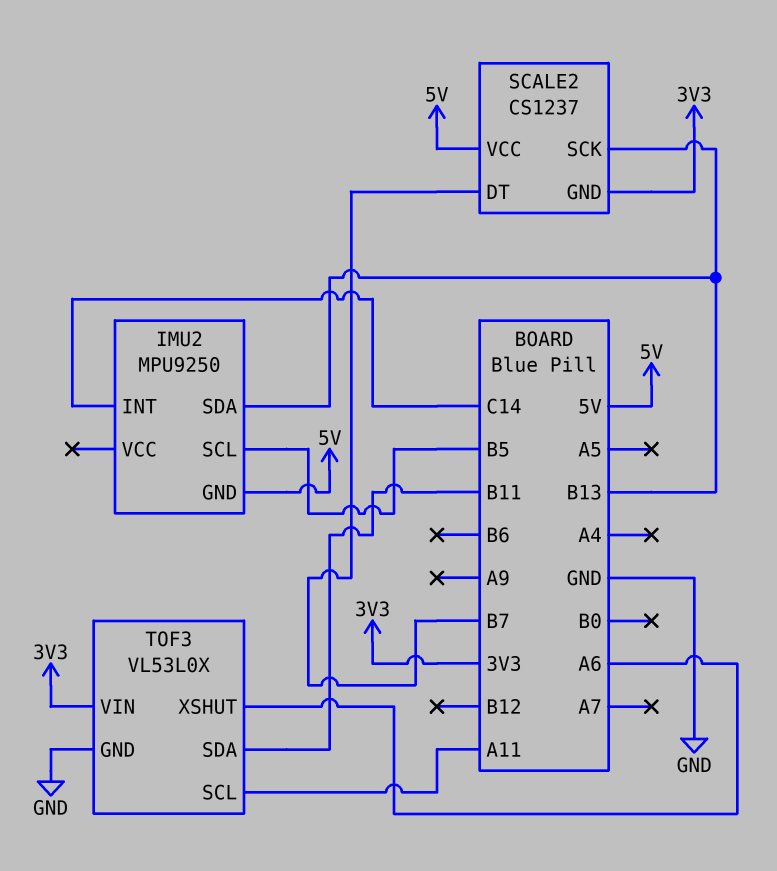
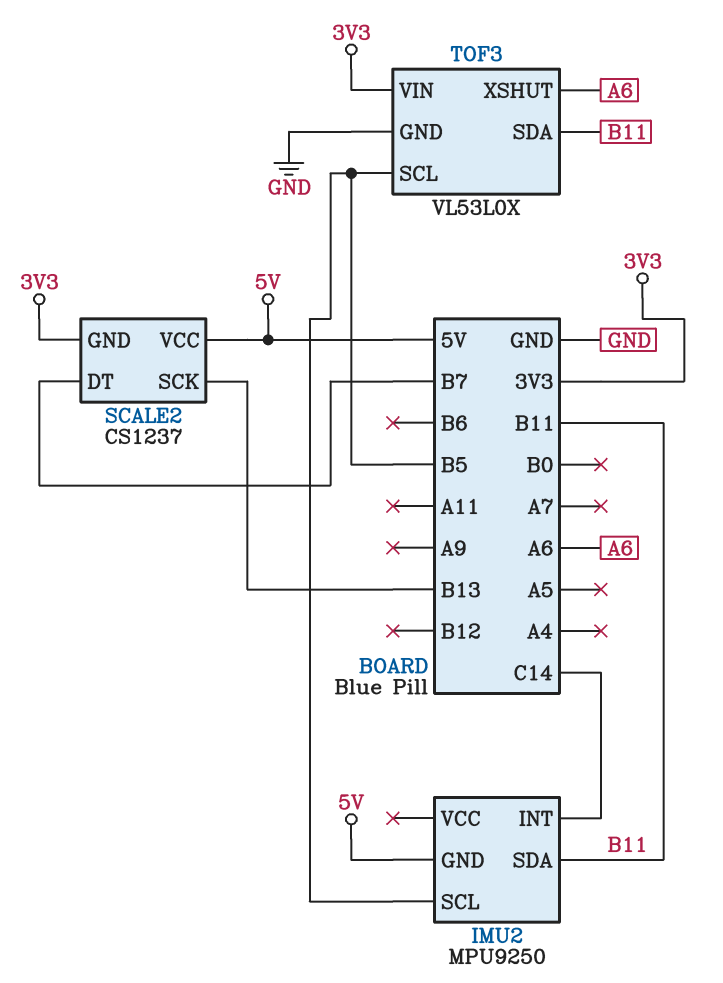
IMU2 pin SDA: B13 -> B11
TOF3 pin SCL: A11 -> B5

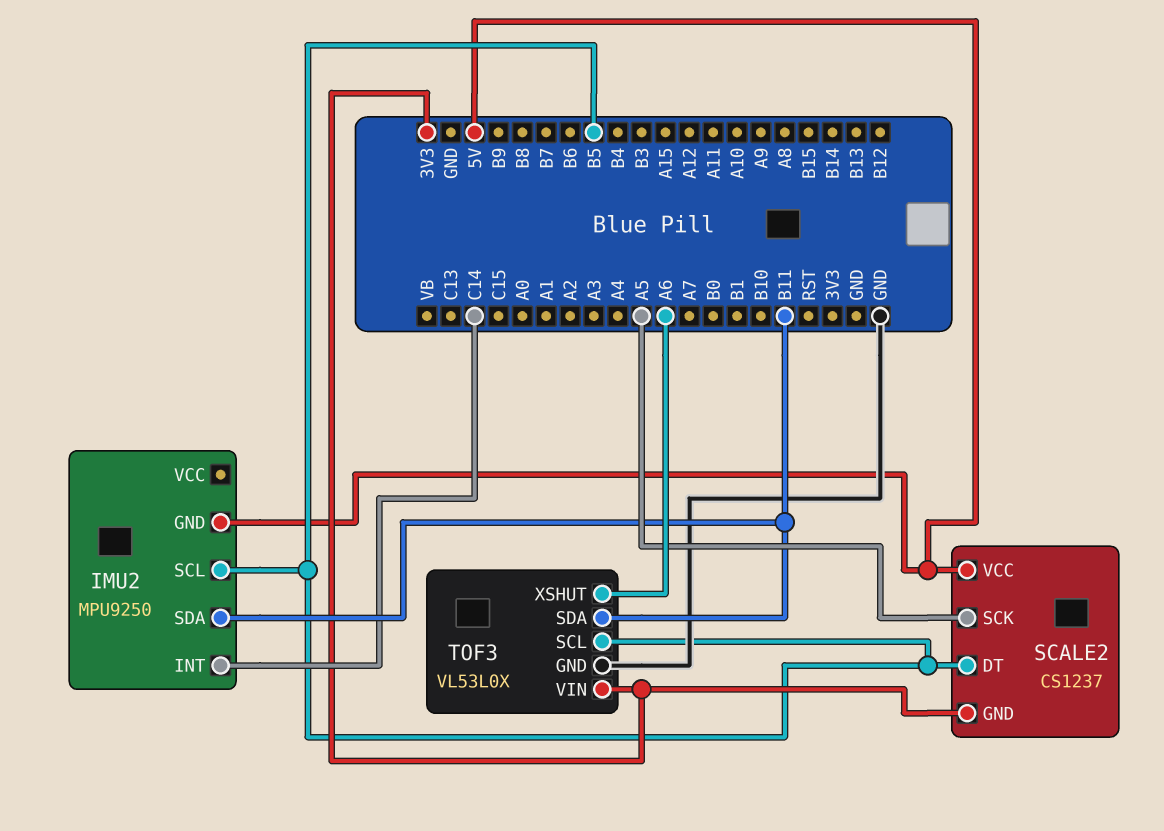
SCALE2 pin DT: B7 -> B5
SCALE2 pin SCK: B13 -> A5

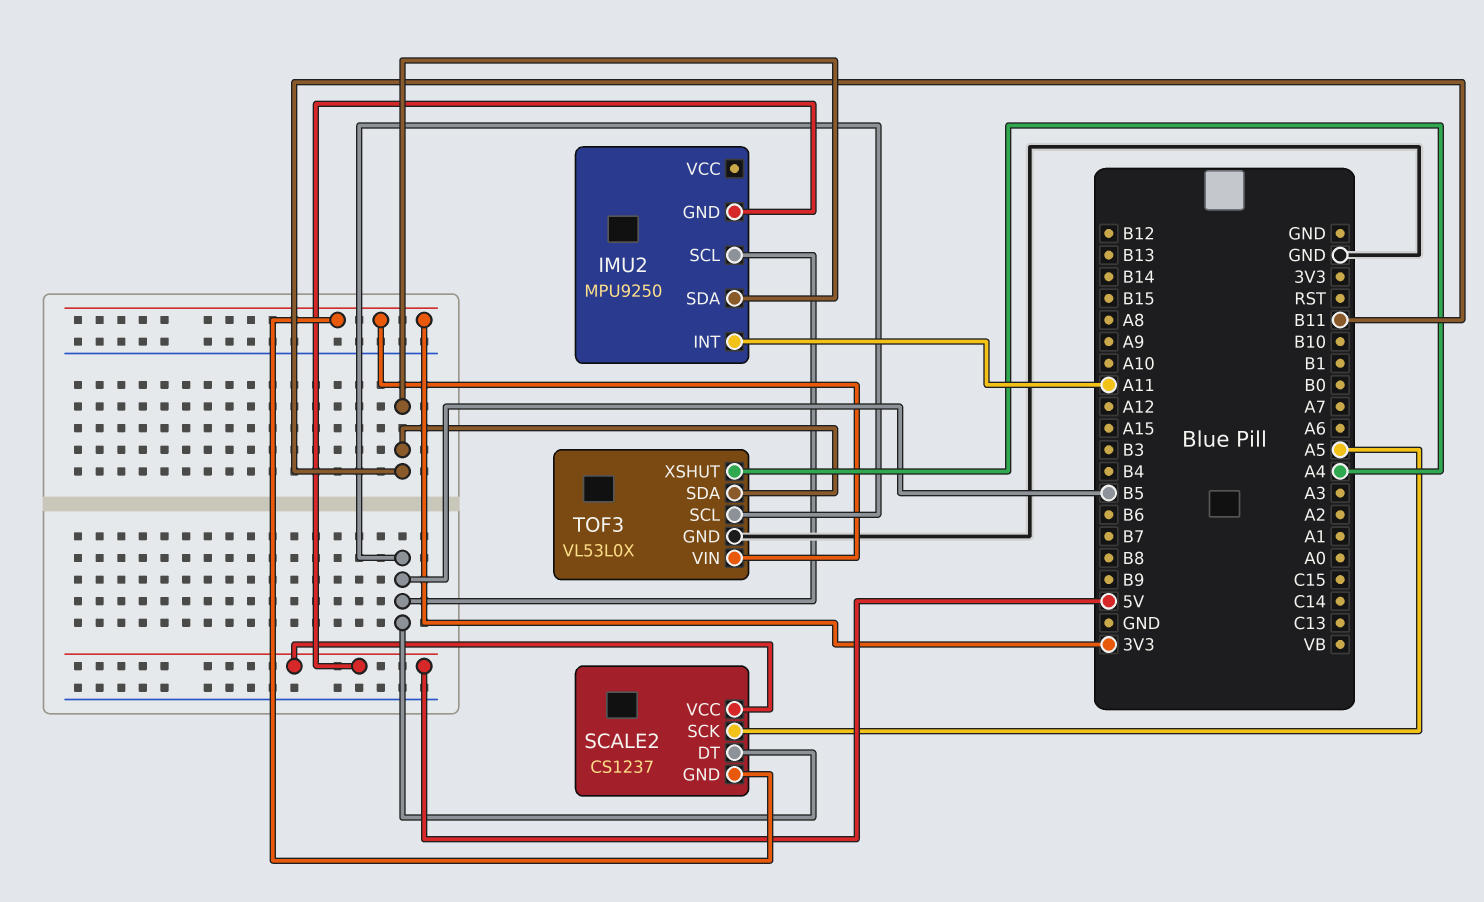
IMU2 pin INT: C14 -> A11
TOF3 pin XSHUT: A6 -> A4

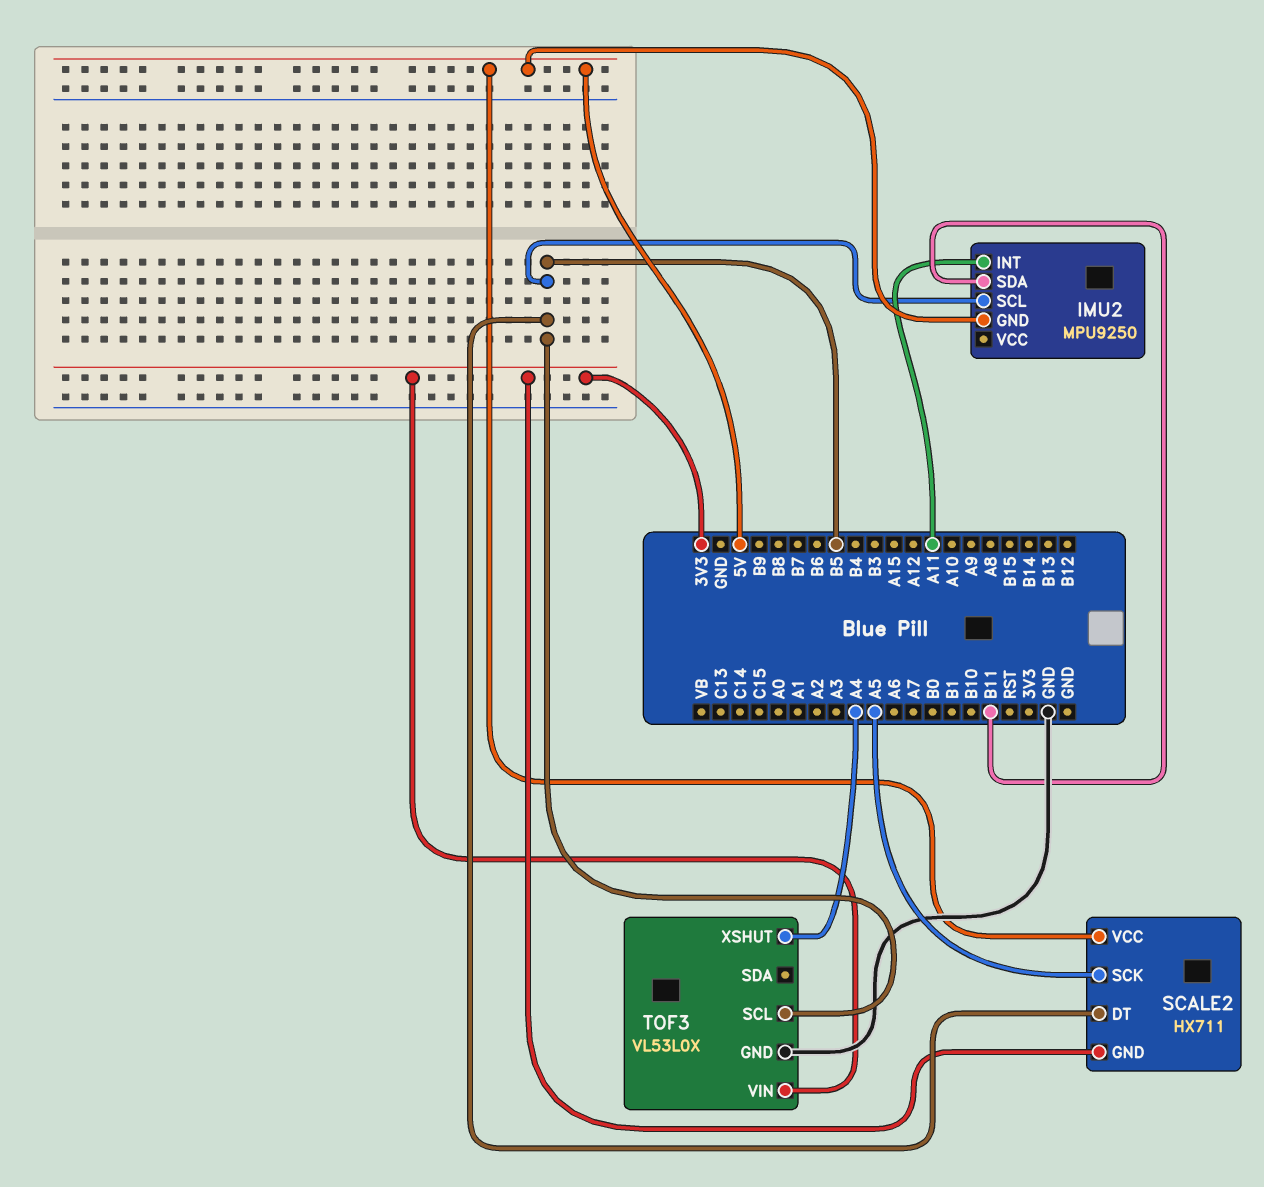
SCALE2: CS1237 -> HX711
TOF3 pin SDA: B11 -> none

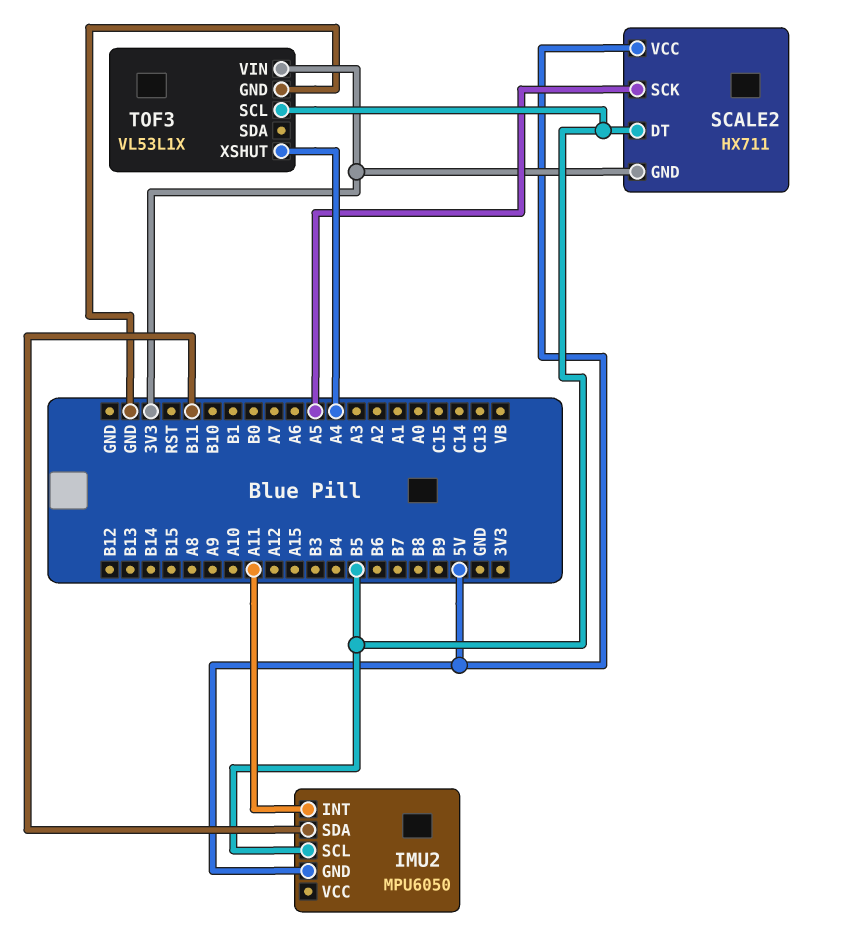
IMU2: MPU9250 -> MPU6050
TOF3: VL53L0X -> VL53L1X

